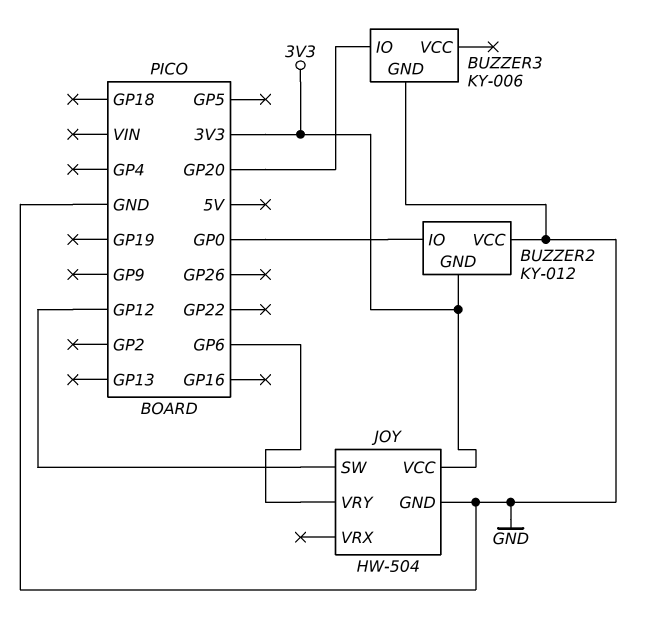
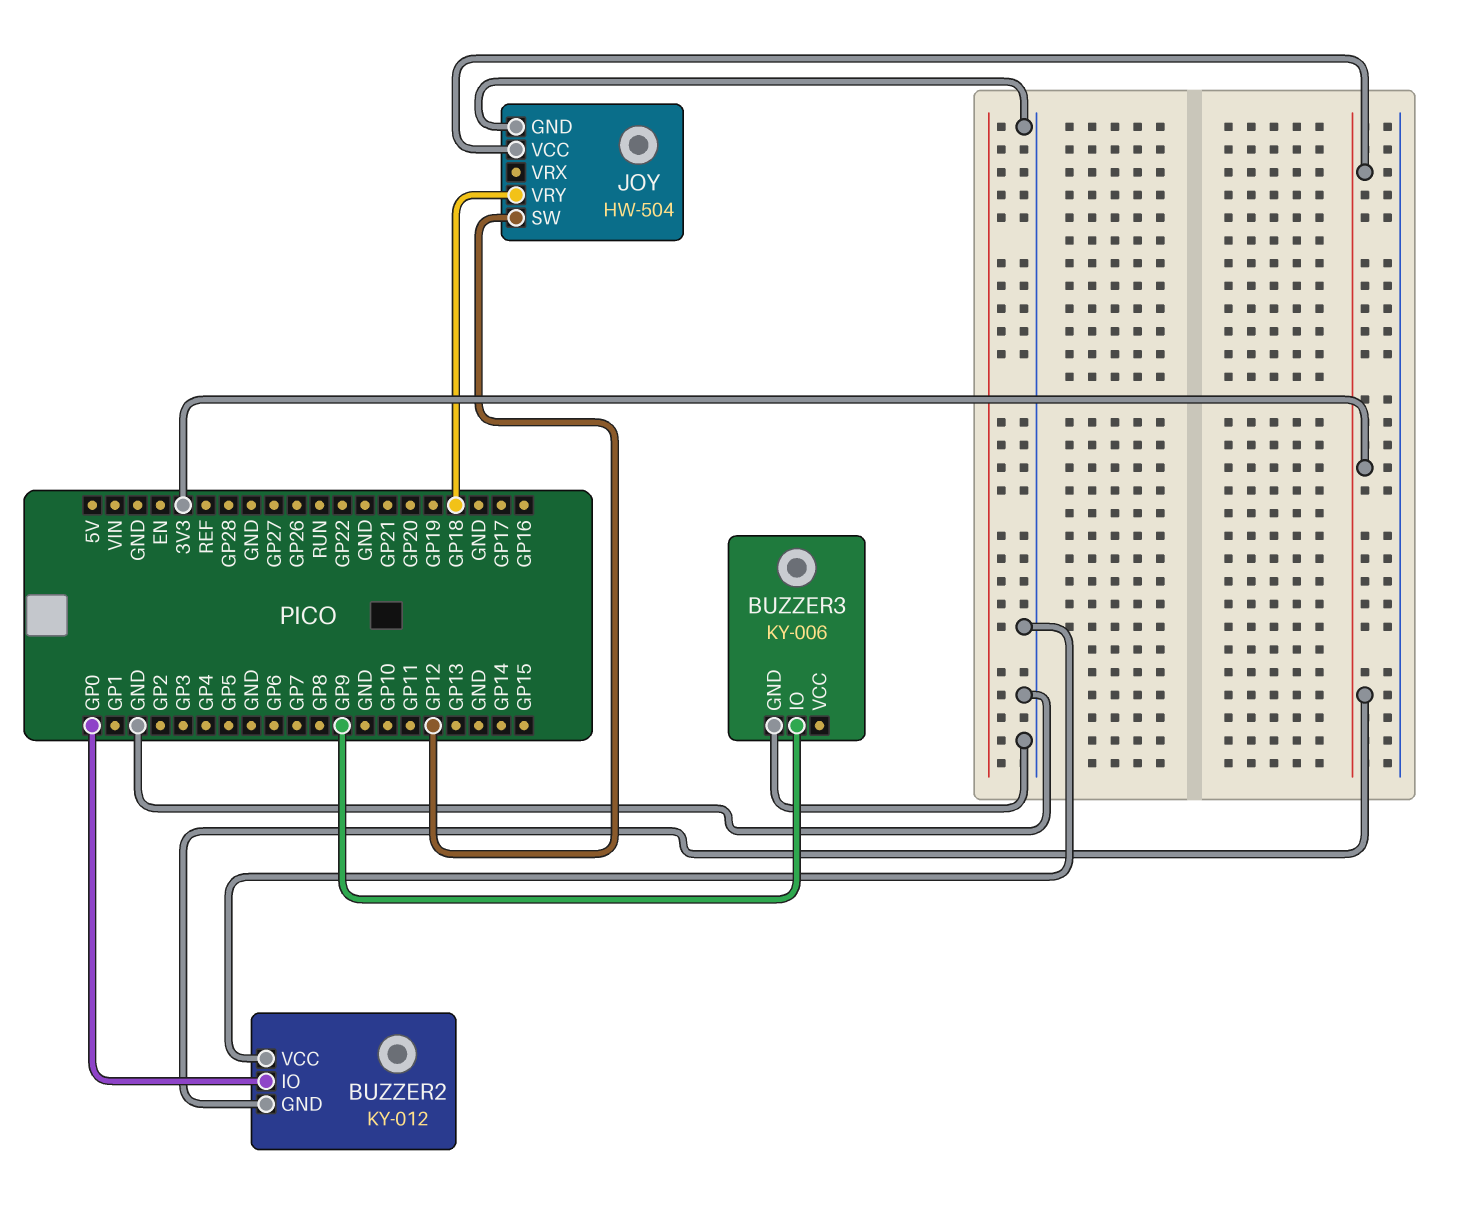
BUZZER3 pin IO: GP20 -> GP9
JOY pin VRY: GP6 -> GP18

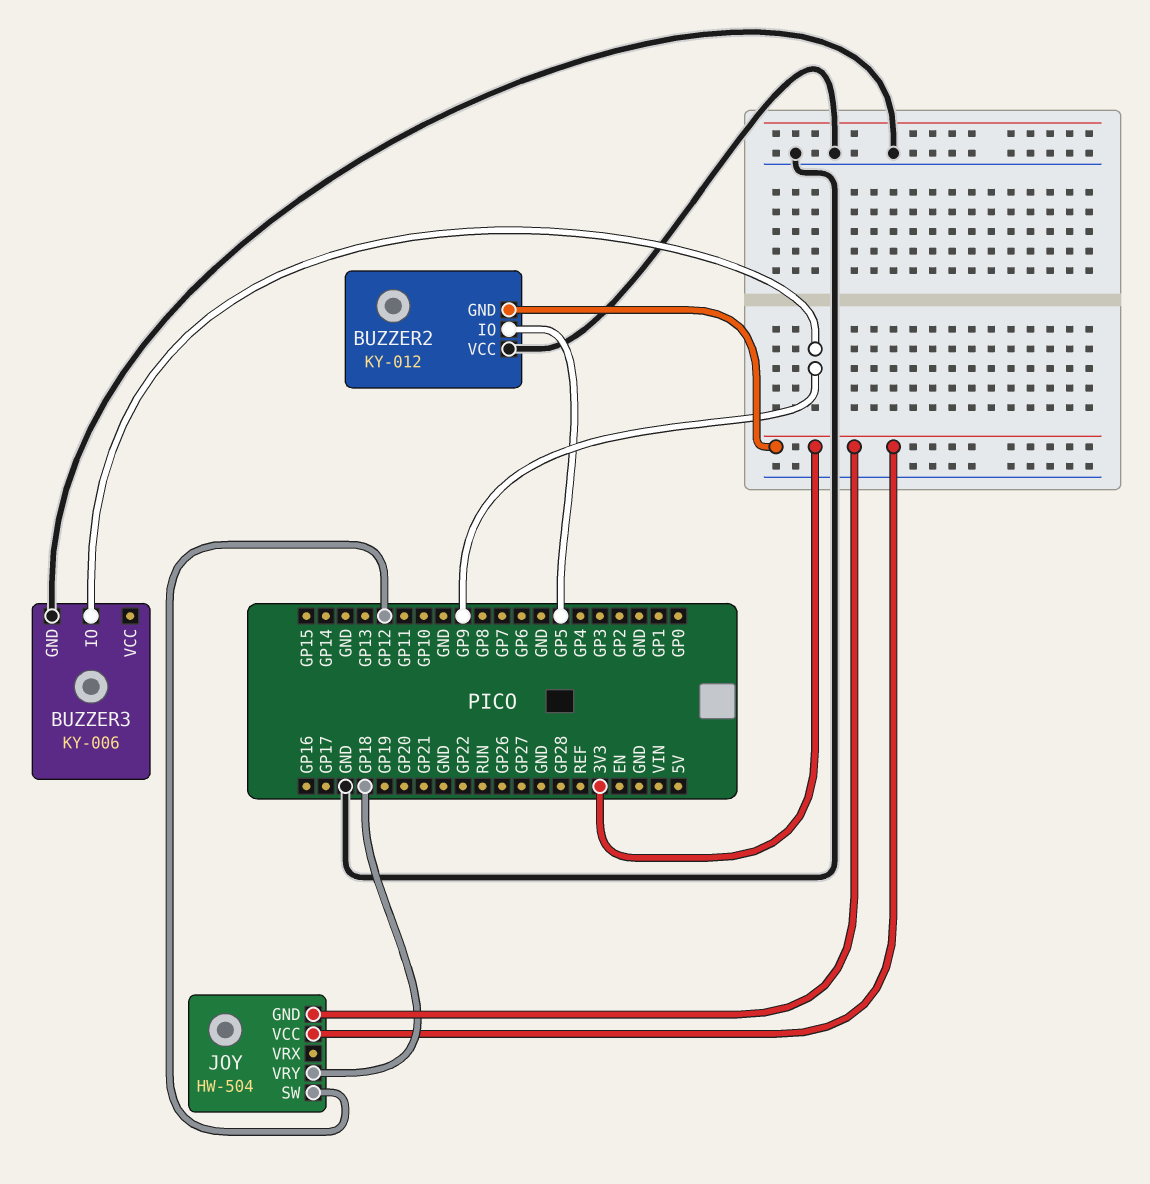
BUZZER2 pin IO: GP0 -> GP5
JOY pin GND: GND -> 3V3

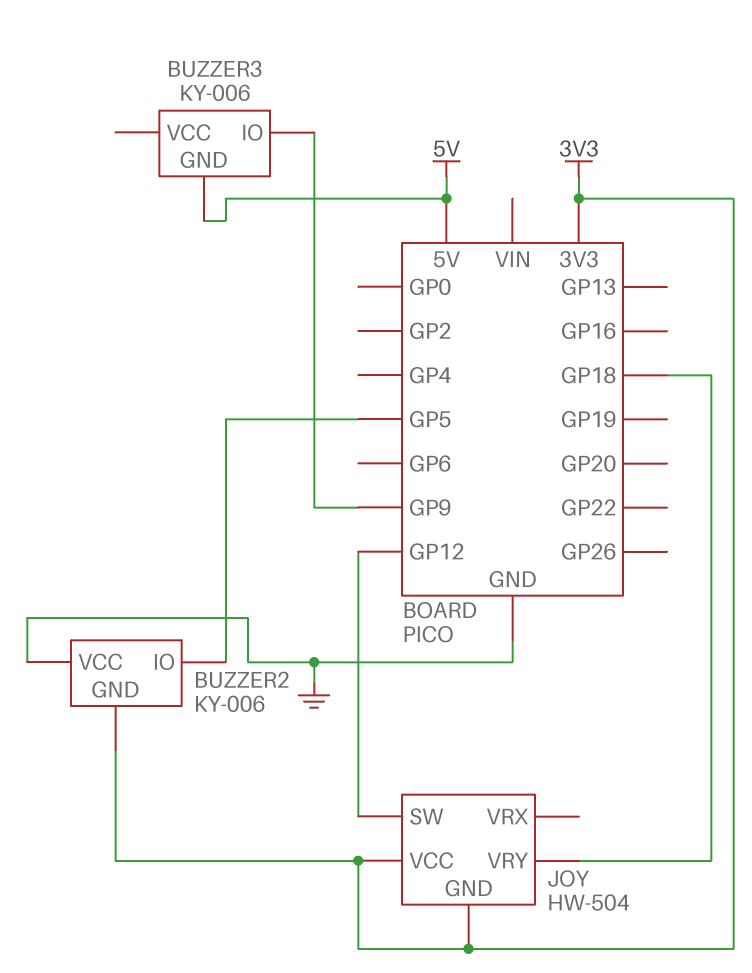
BUZZER2: KY-012 -> KY-006
BUZZER3 pin GND: GND -> 5V

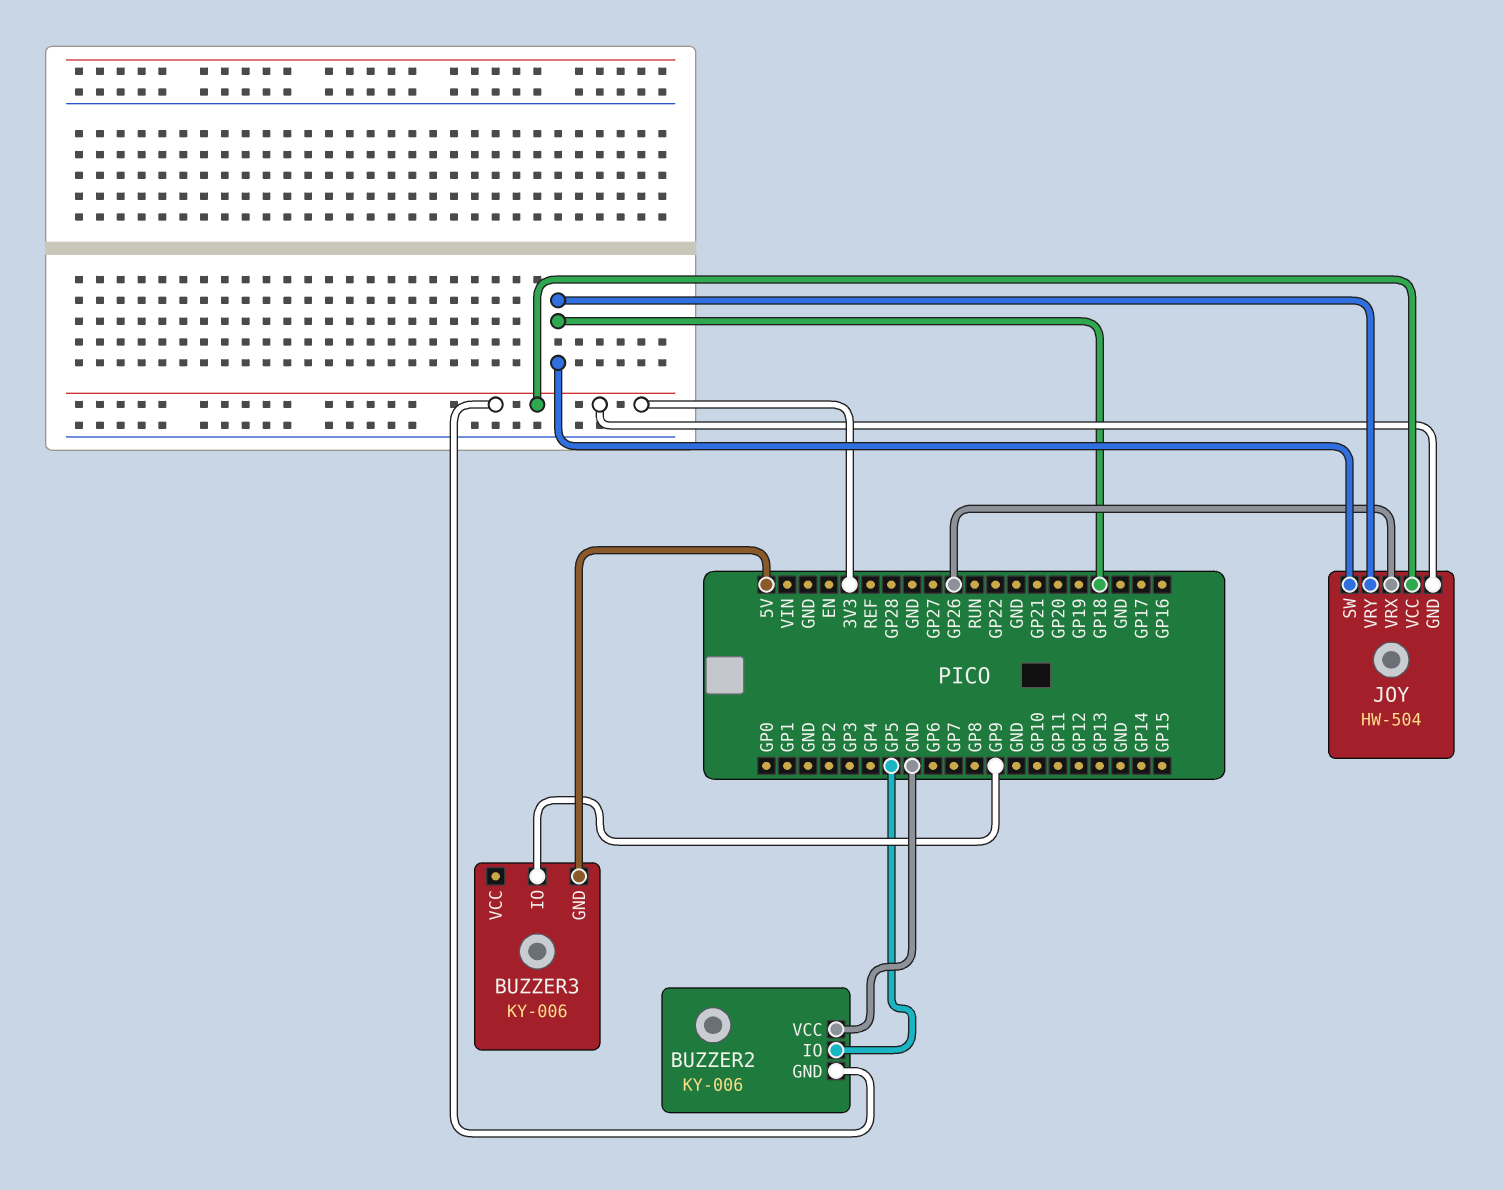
JOY pin SW: GP12 -> GP18
JOY pin VRX: none -> GP26

